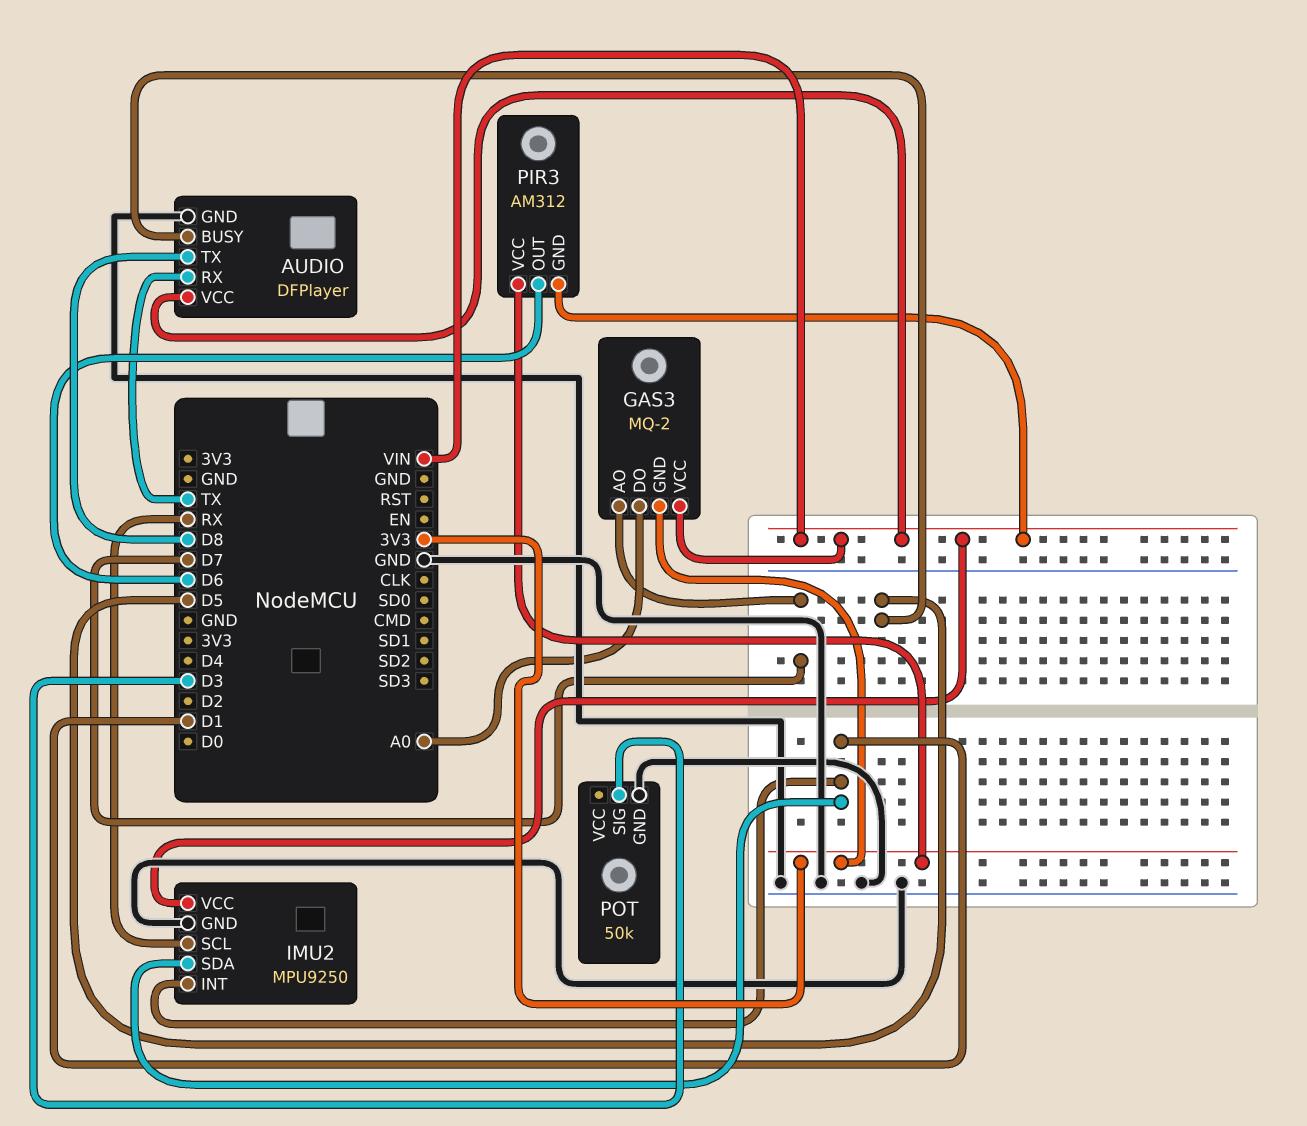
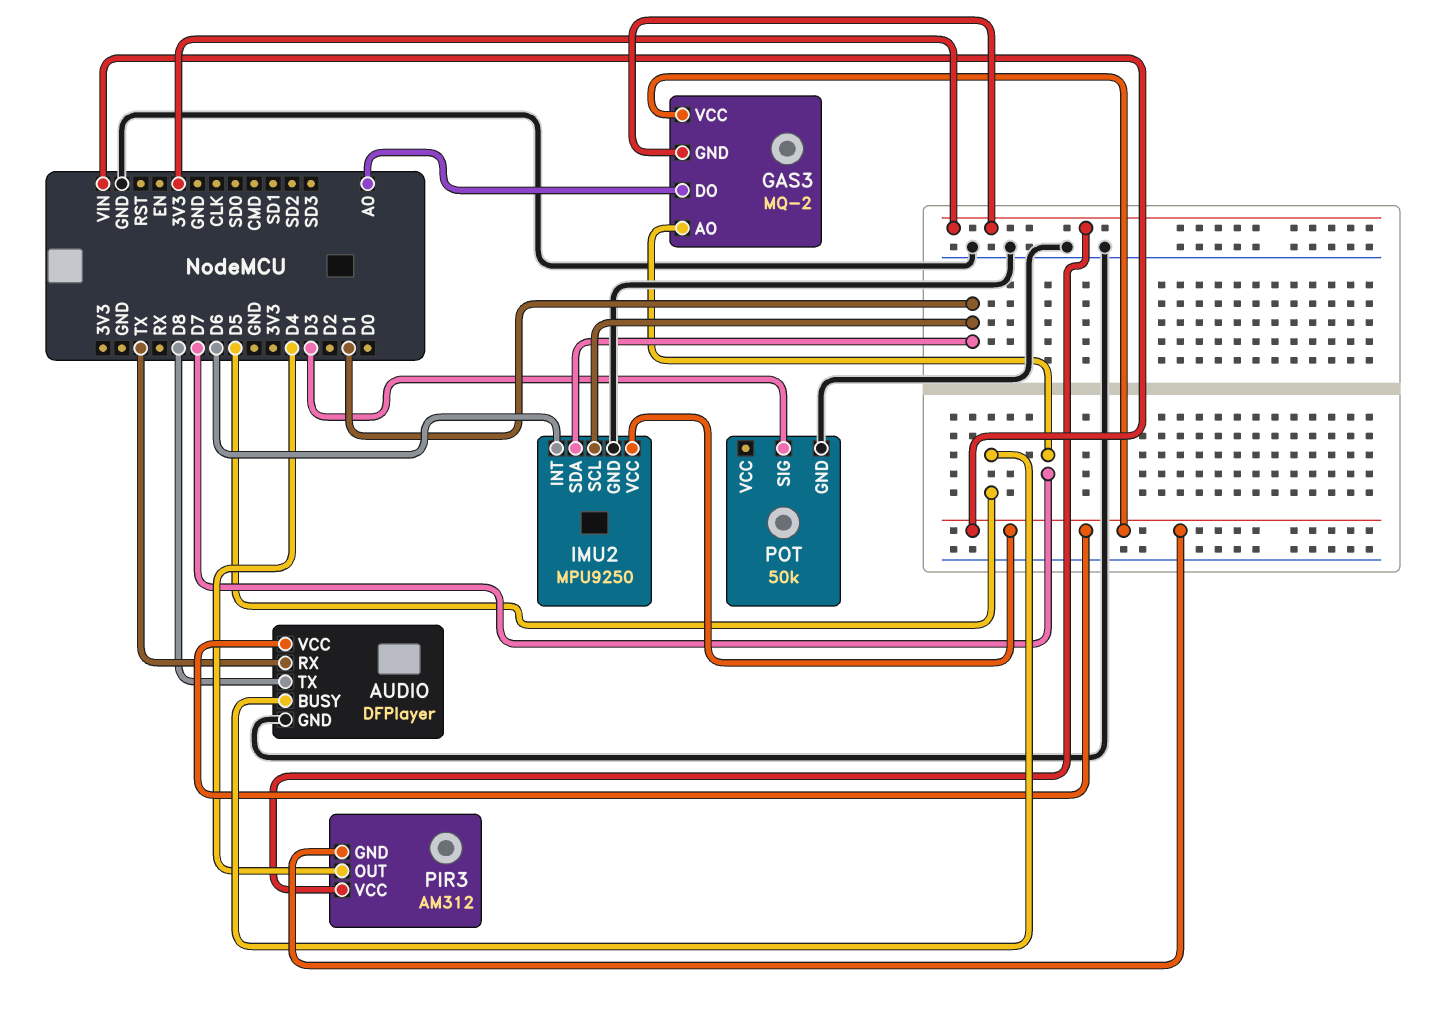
IMU2 pin INT: D1 -> D6
IMU2 pin SCL: RX -> D1
PIR3 pin OUT: D6 -> D4

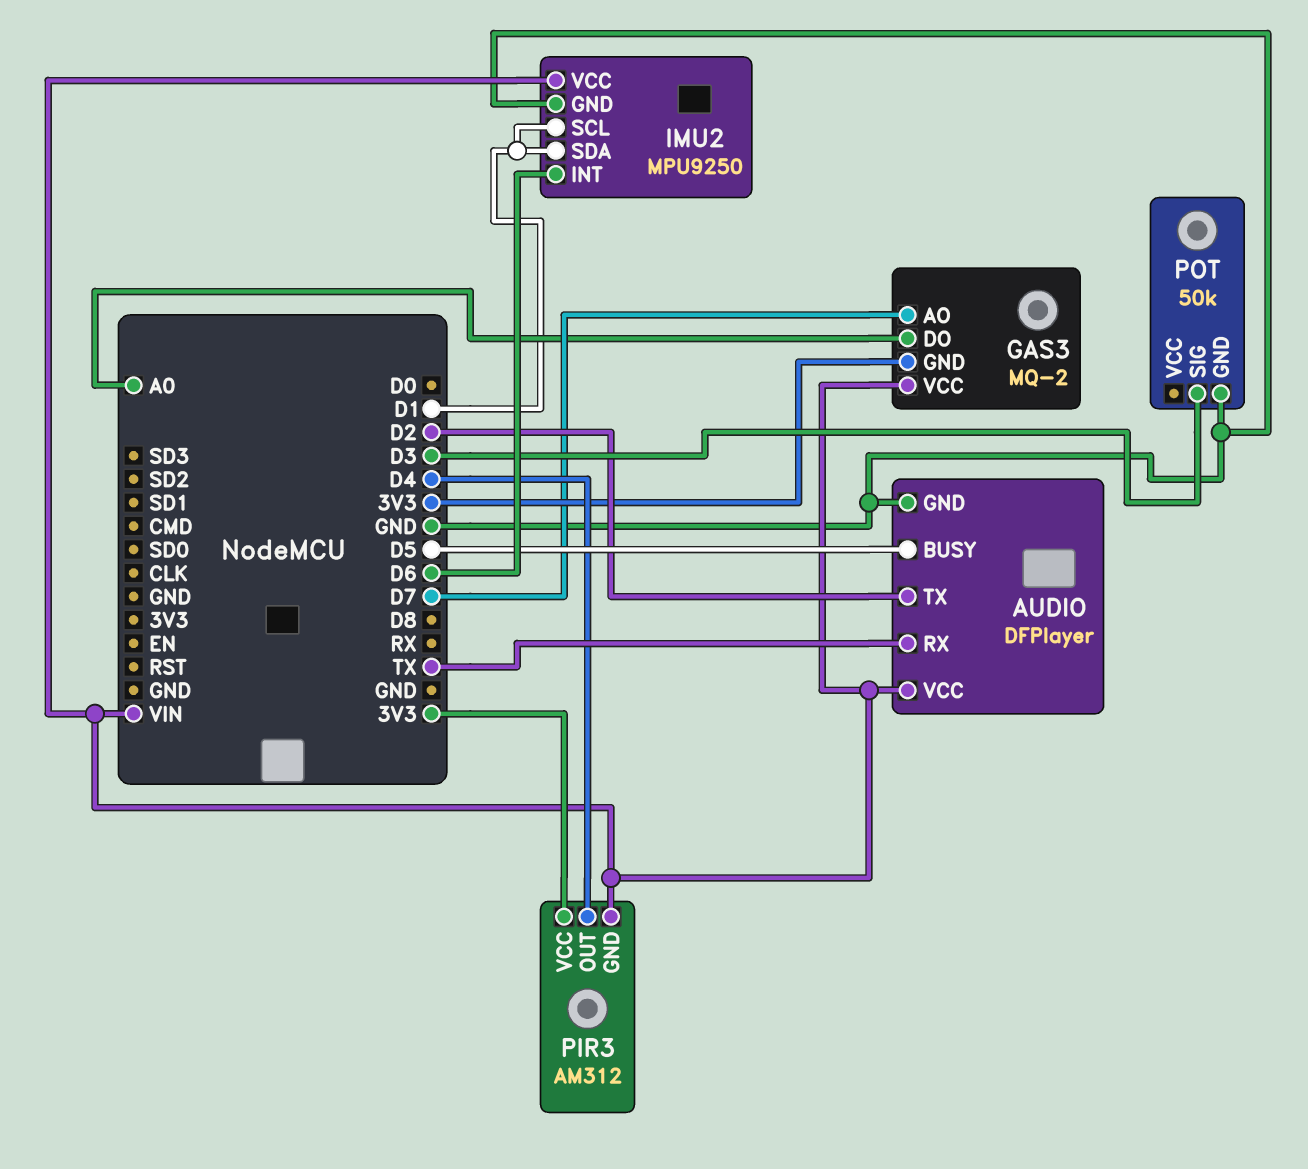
AUDIO pin TX: D8 -> D2

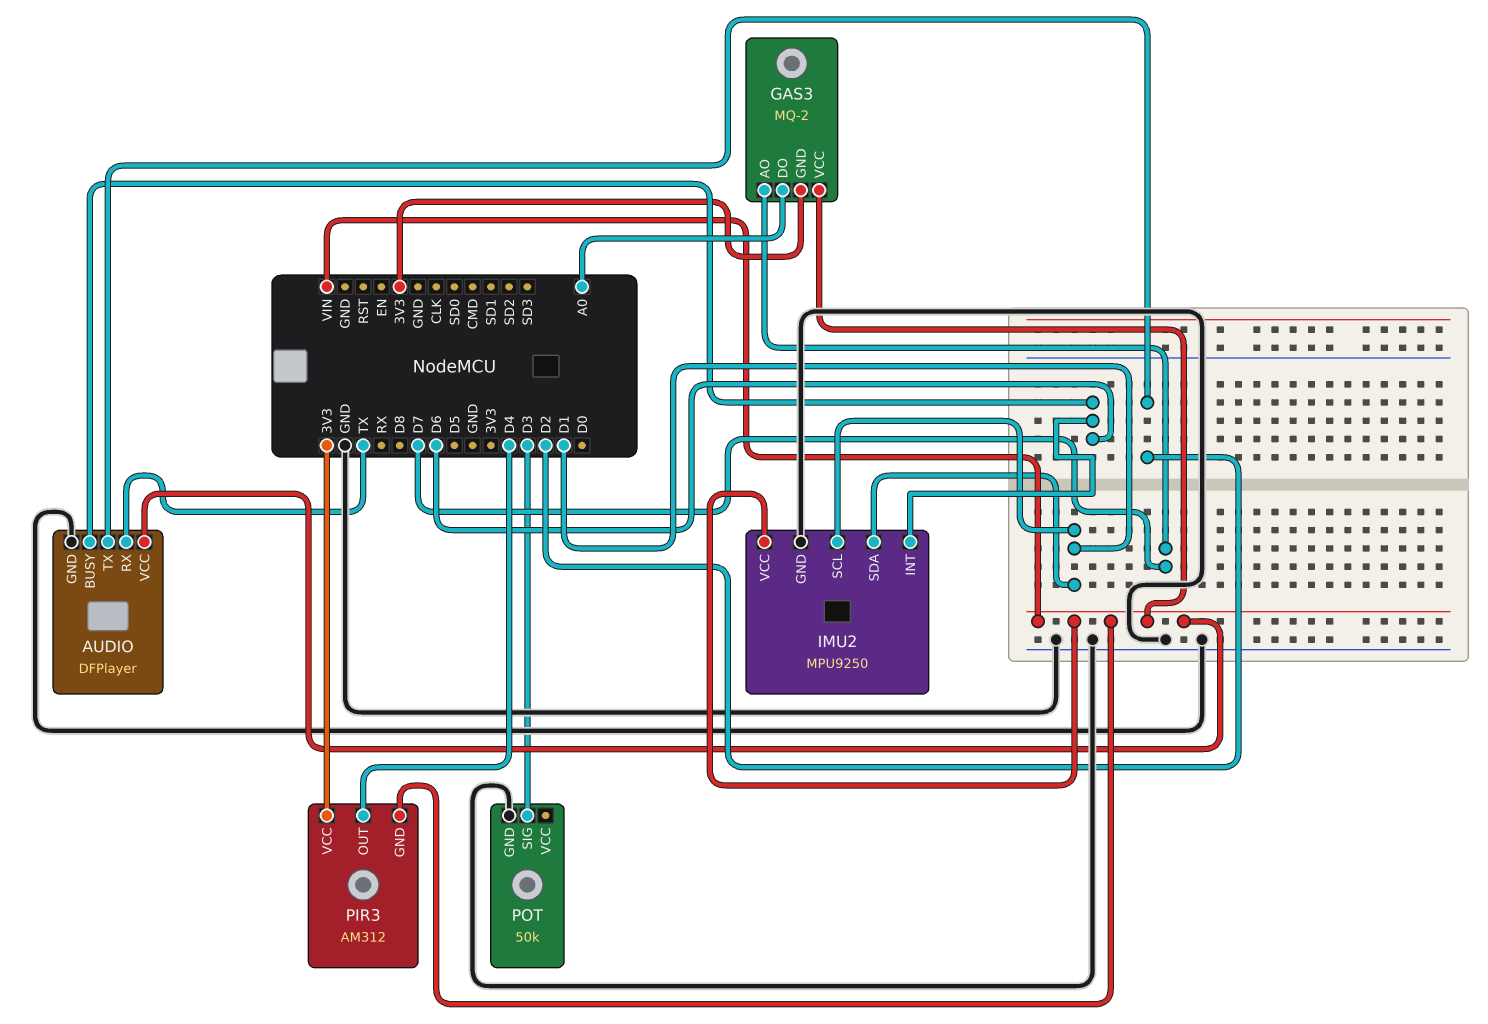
AUDIO pin BUSY: D5 -> D6

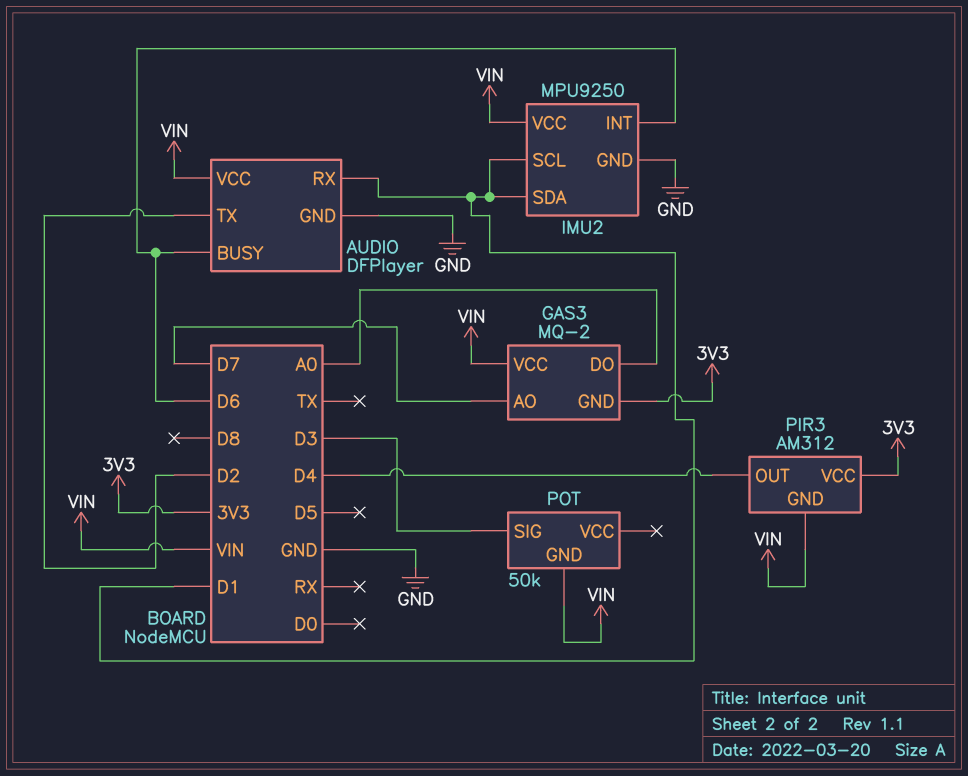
AUDIO pin RX: TX -> D1
POT pin GND: GND -> VIN

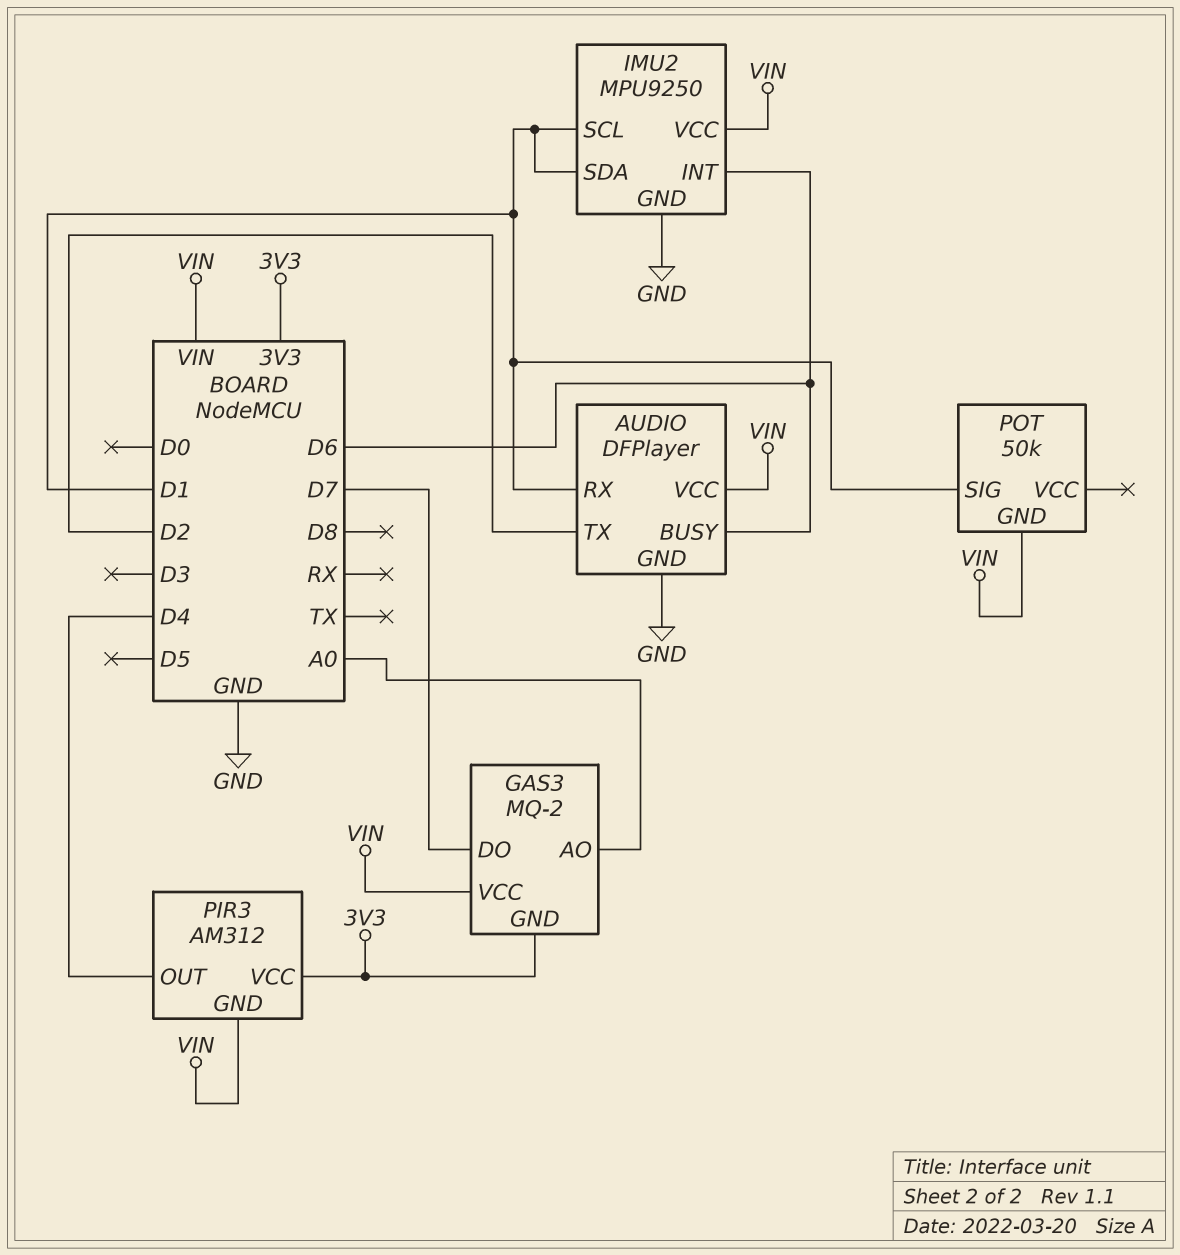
GAS3 pin AO: D7 -> A0
GAS3 pin DO: A0 -> D7
POT pin SIG: D3 -> D1

